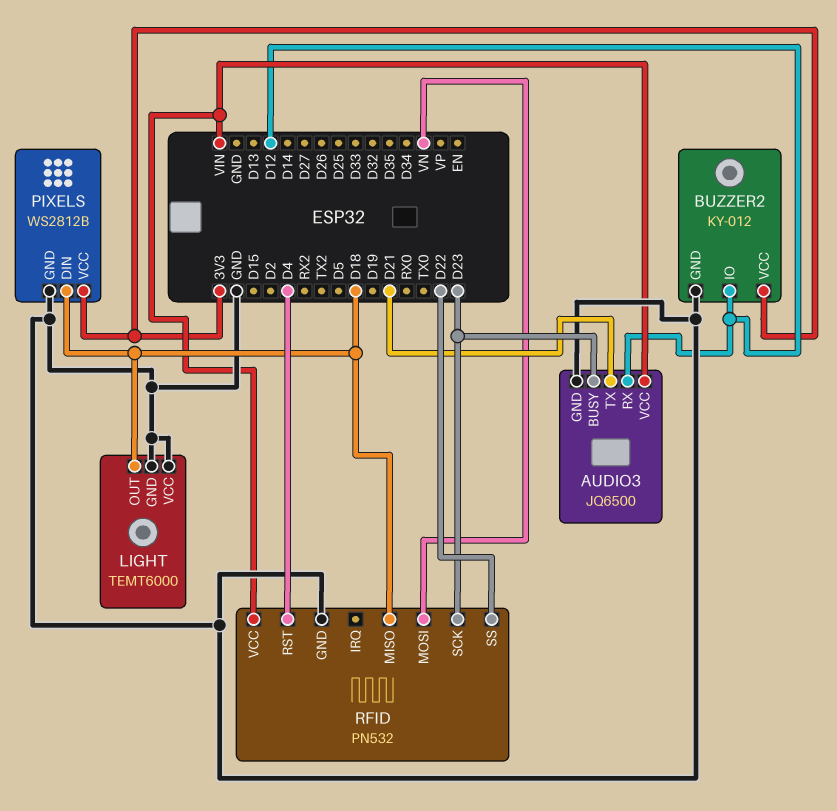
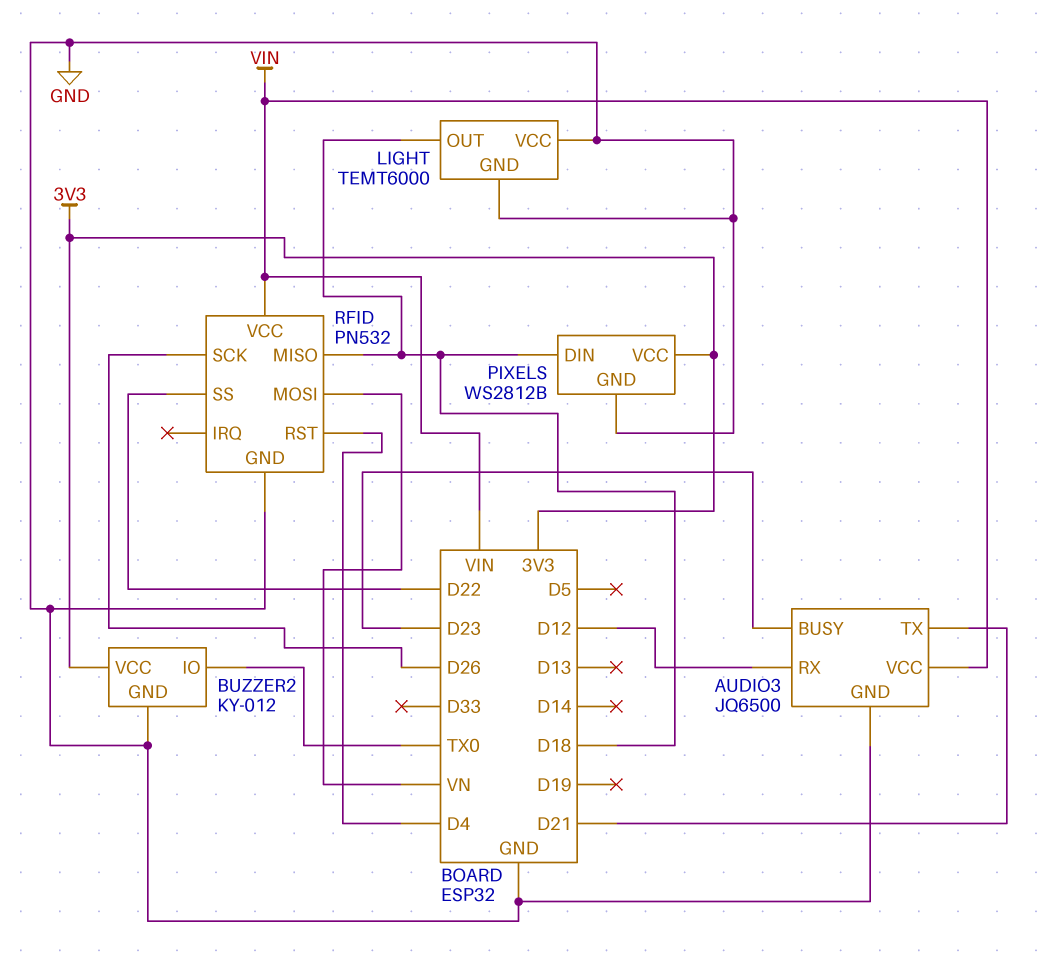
BUZZER2 pin IO: D12 -> TX0
RFID pin SCK: D23 -> D26

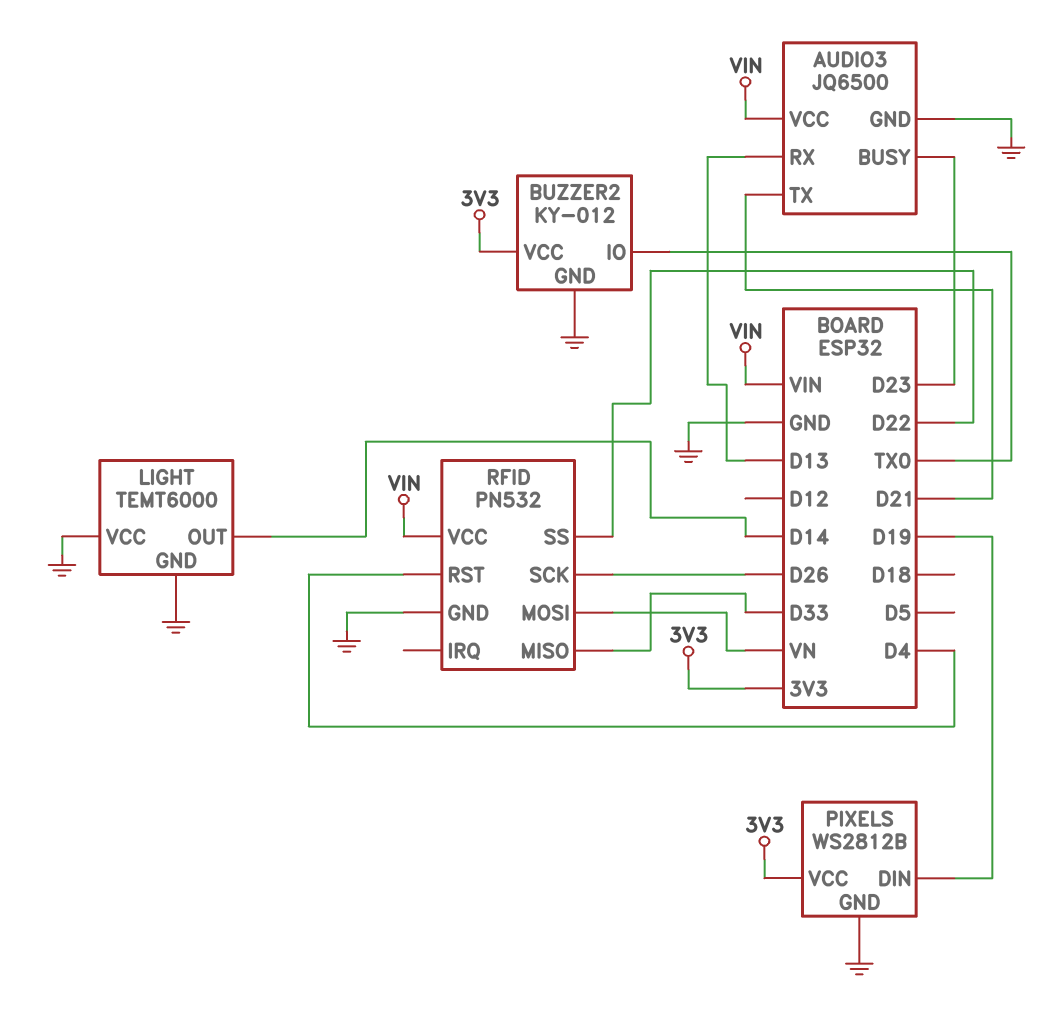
AUDIO3 pin RX: D12 -> D13
LIGHT pin OUT: D18 -> D14
PIXELS pin DIN: D18 -> D19
RFID pin MISO: D18 -> D33

